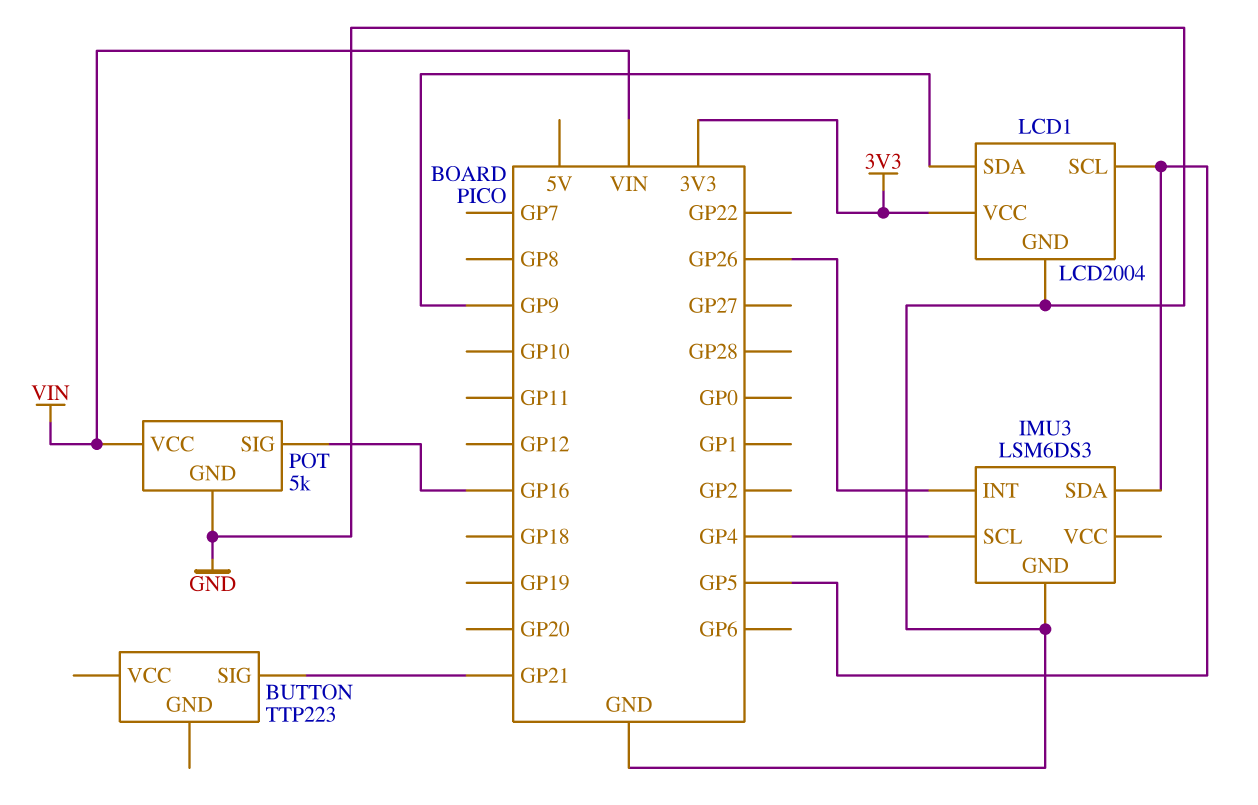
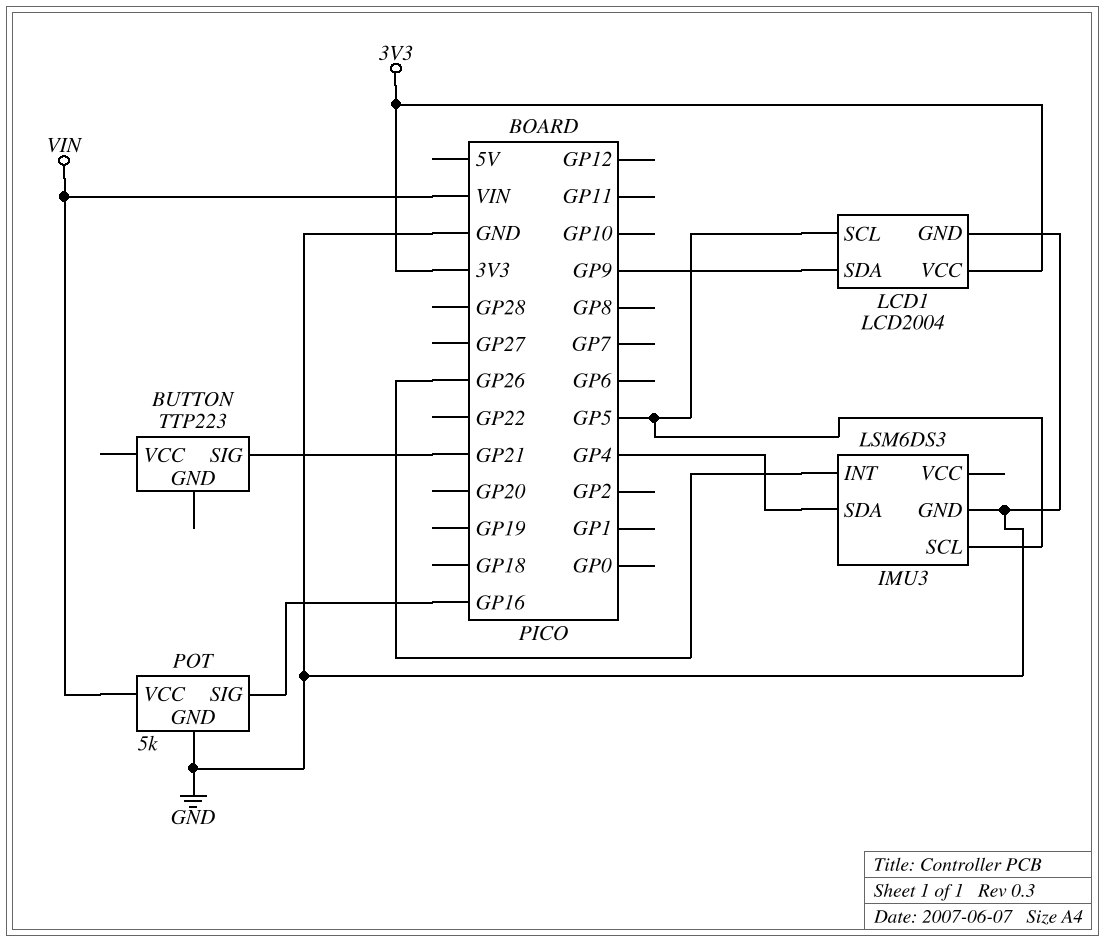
IMU3 pin SCL: GP4 -> GP5
IMU3 pin SDA: GP5 -> GP4

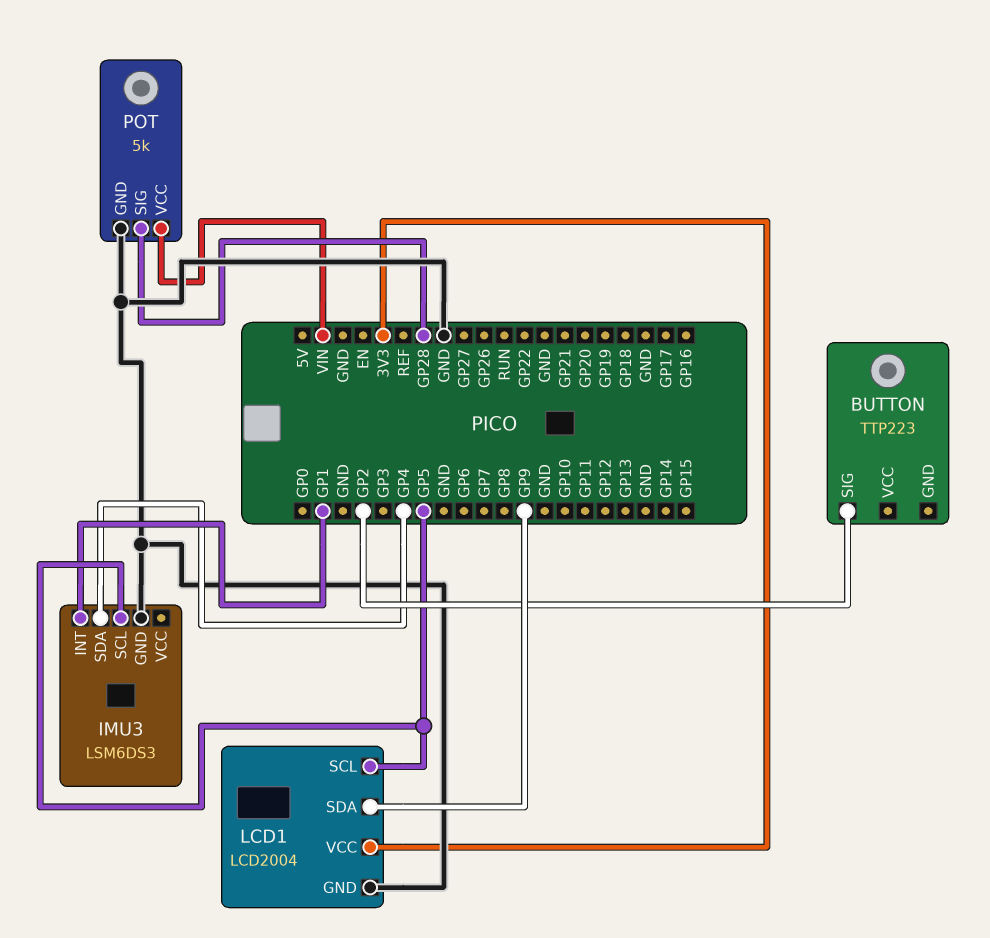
BUTTON pin SIG: GP21 -> GP2
IMU3 pin INT: GP26 -> GP1
POT pin SIG: GP16 -> GP28

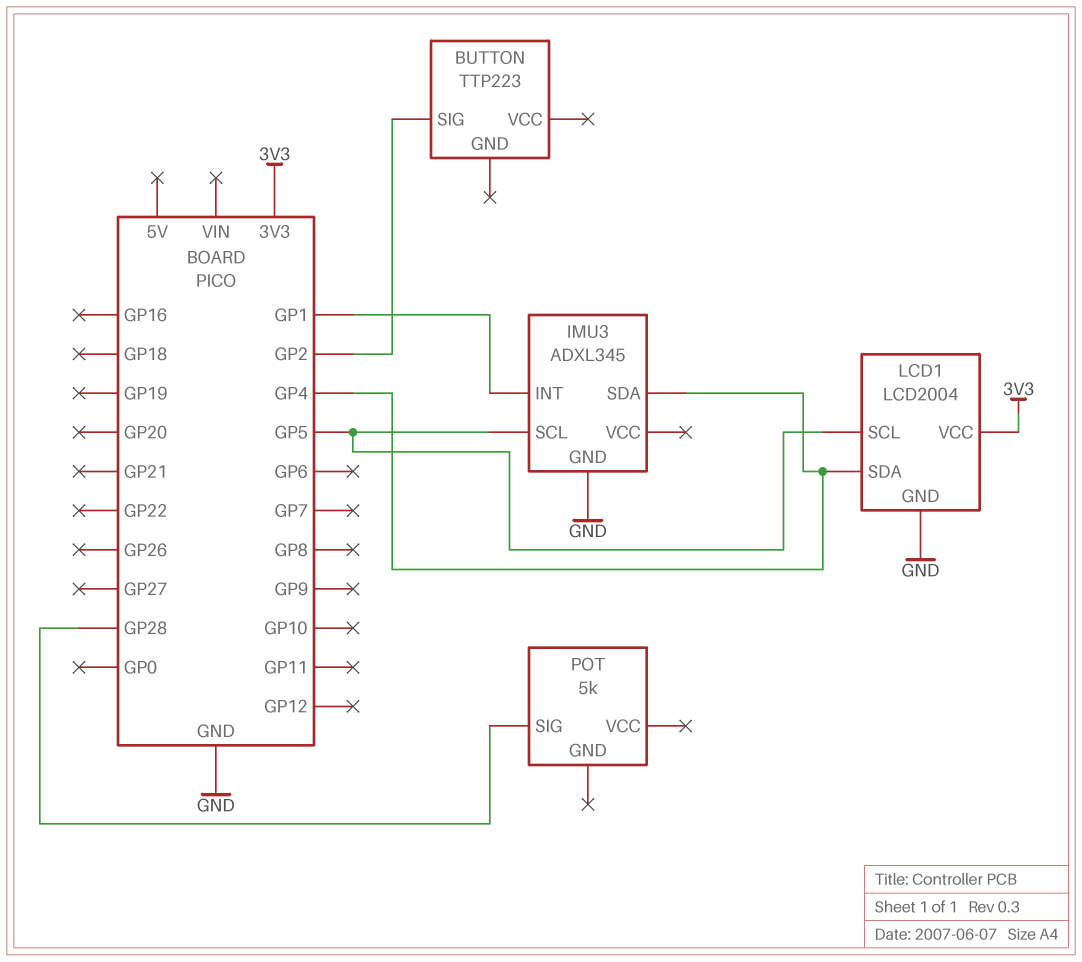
IMU3: LSM6DS3 -> ADXL345
LCD1 pin SDA: GP9 -> GP4
POT pin GND: GND -> none
POT pin VCC: VIN -> none

